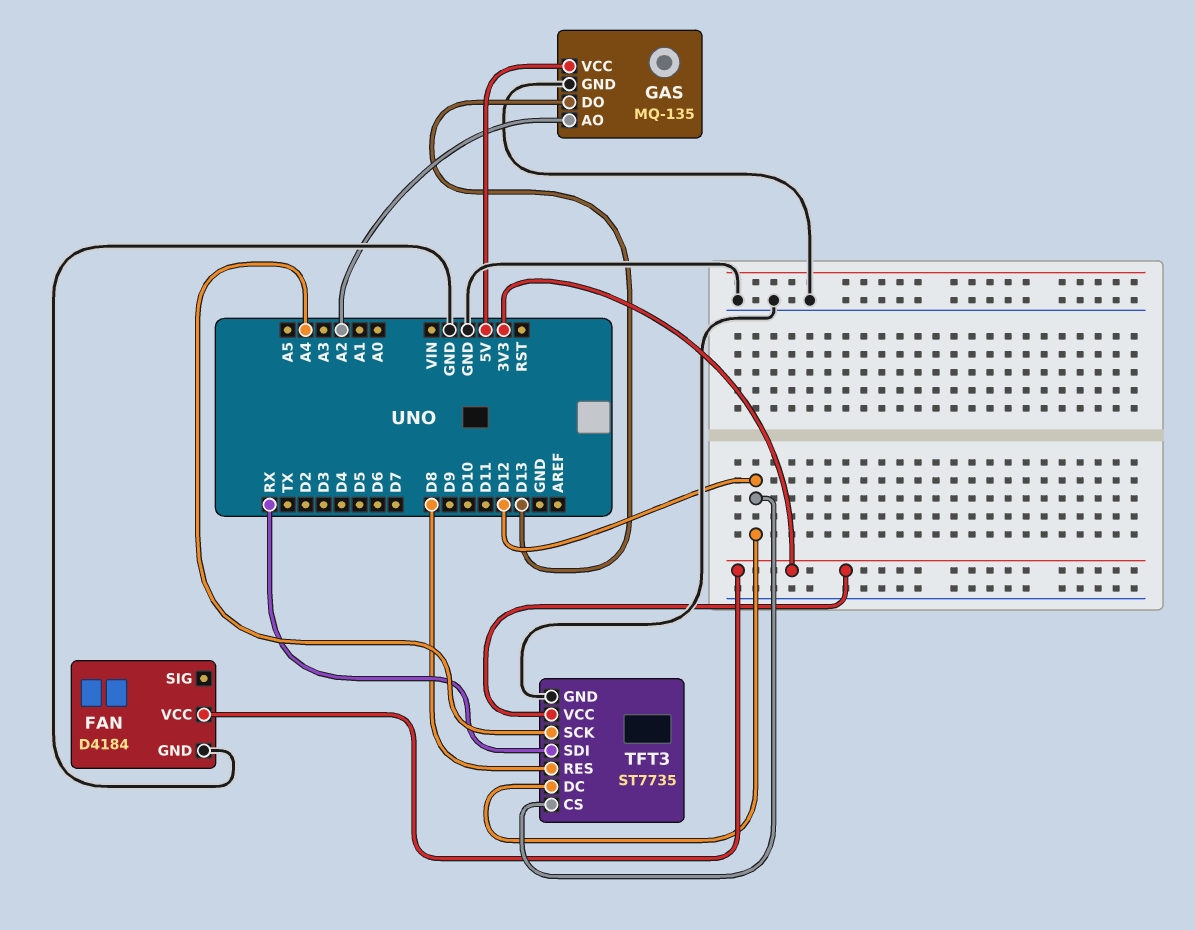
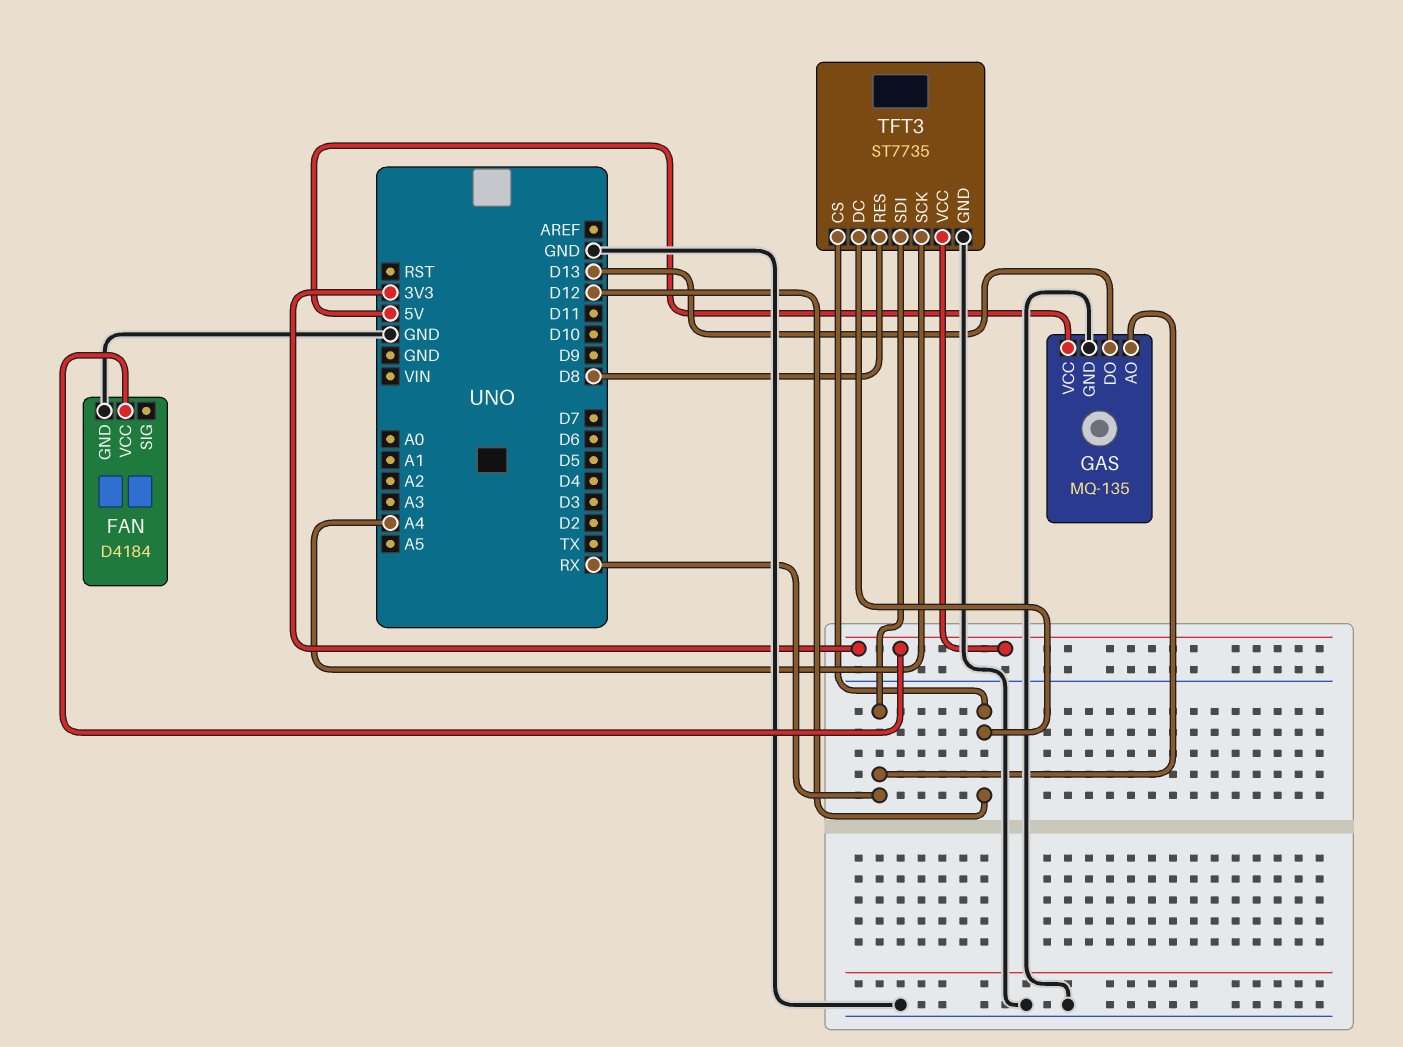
GAS pin AO: A2 -> RX

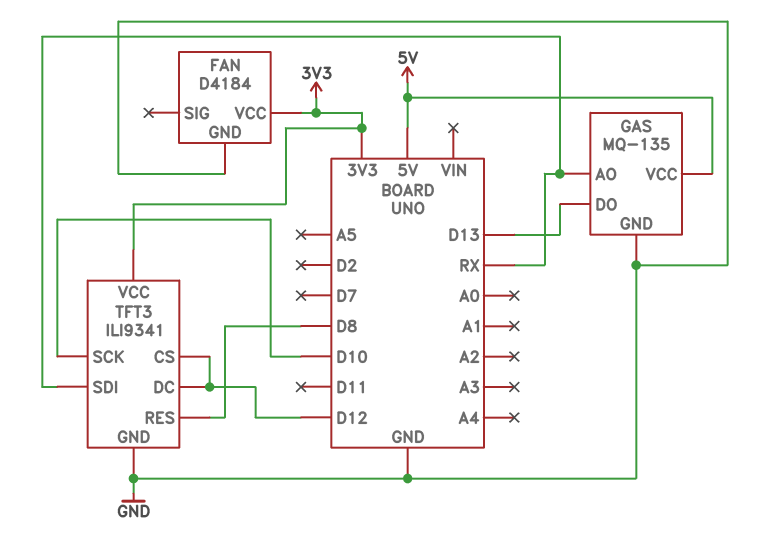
TFT3: ST7735 -> ILI9341
TFT3 pin SCK: A4 -> D10

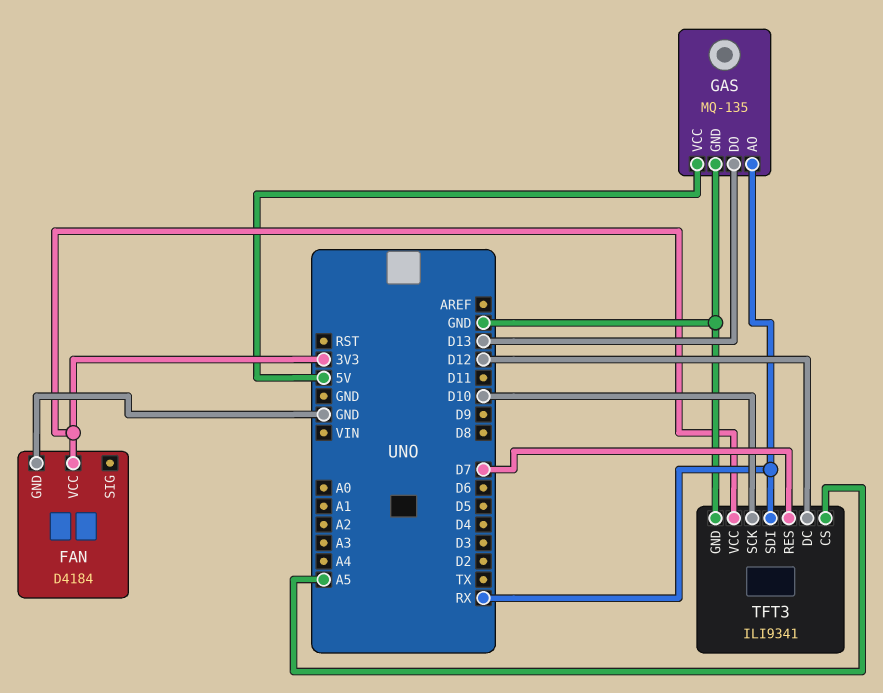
TFT3 pin CS: D12 -> A5
TFT3 pin RES: D8 -> D7

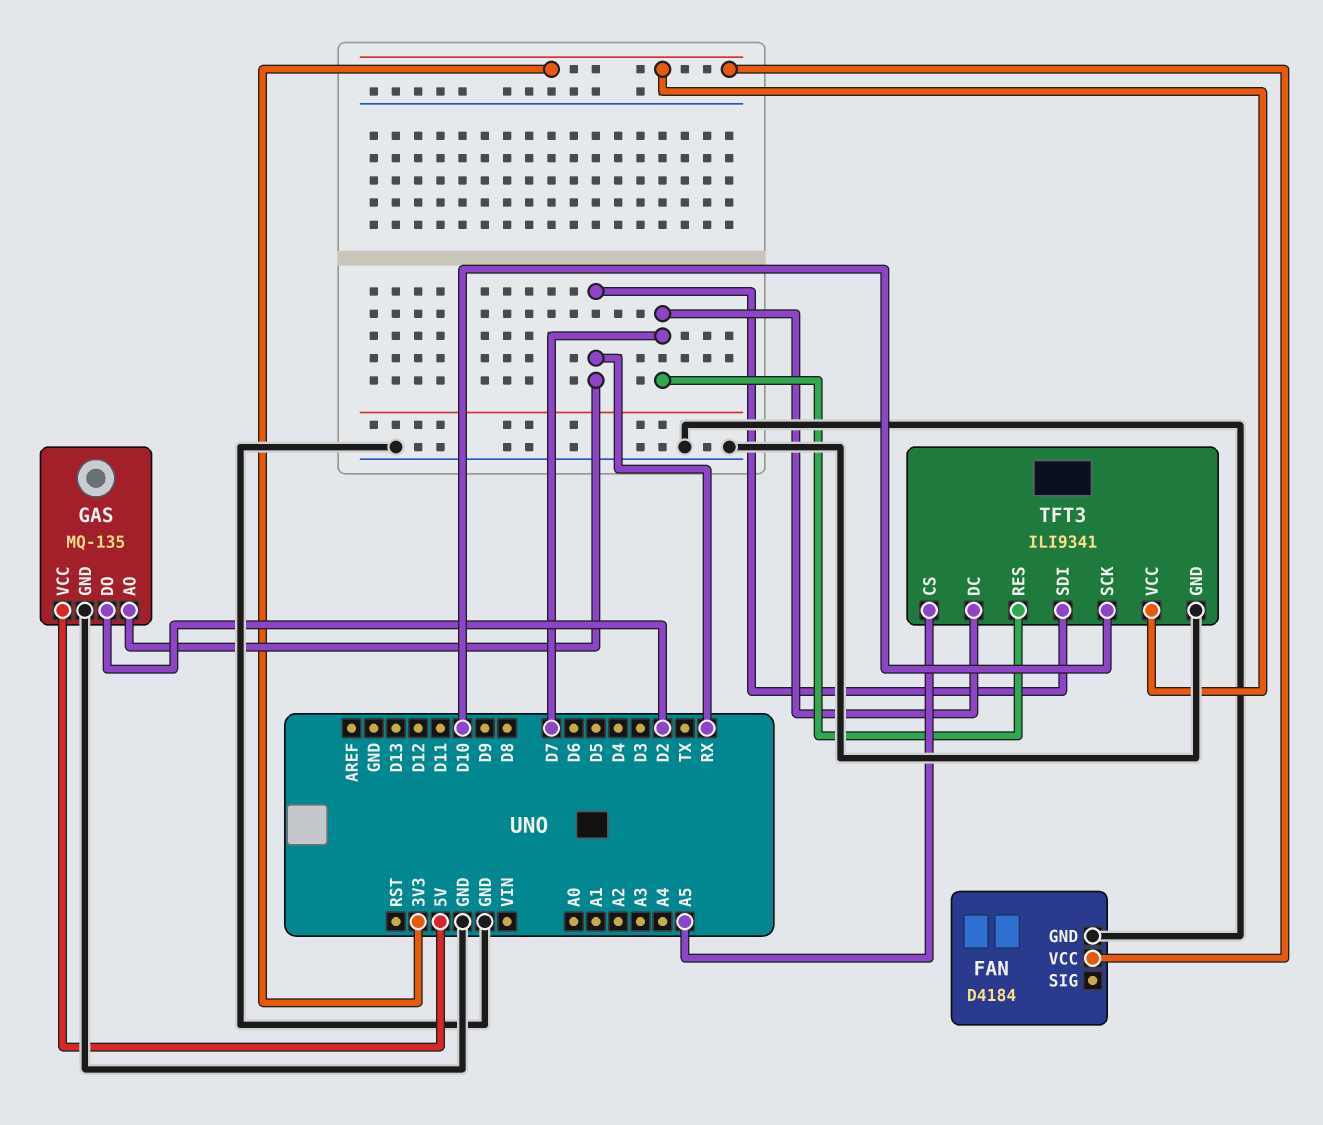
GAS pin DO: D13 -> D2
TFT3 pin DC: D12 -> D7

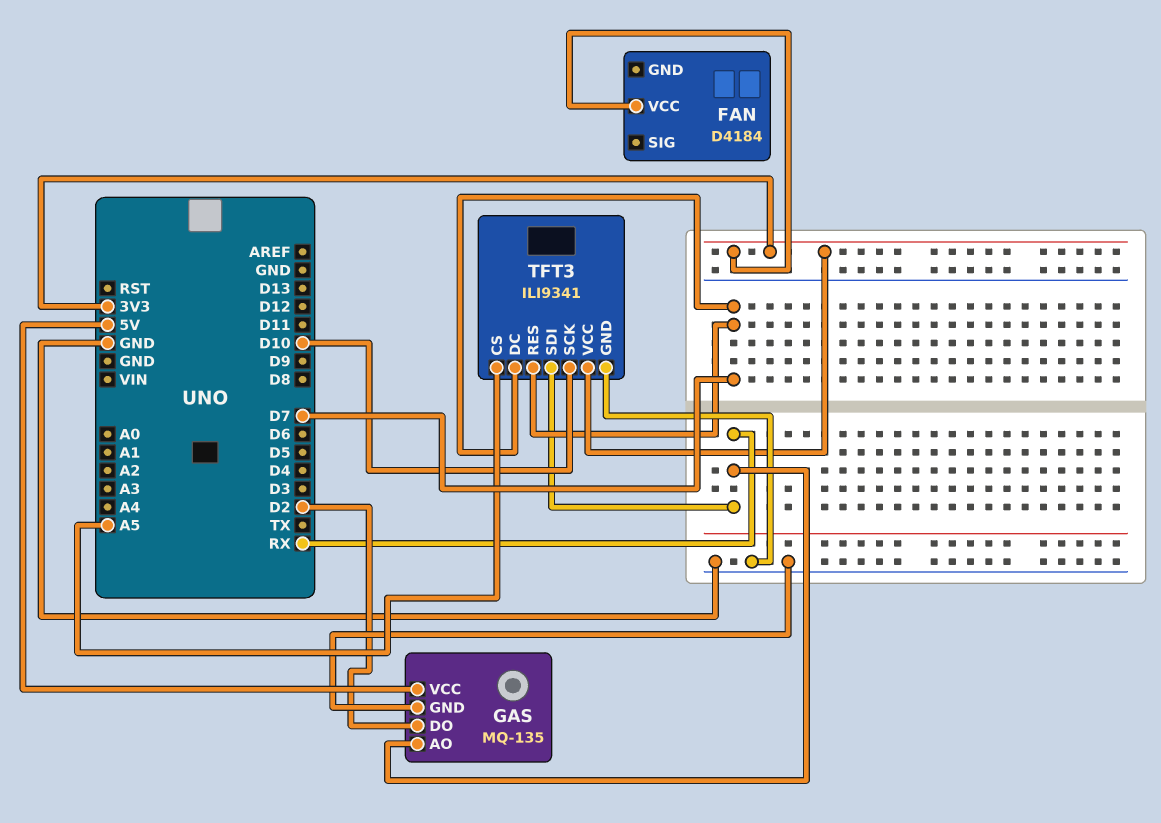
FAN pin GND: GND -> none

